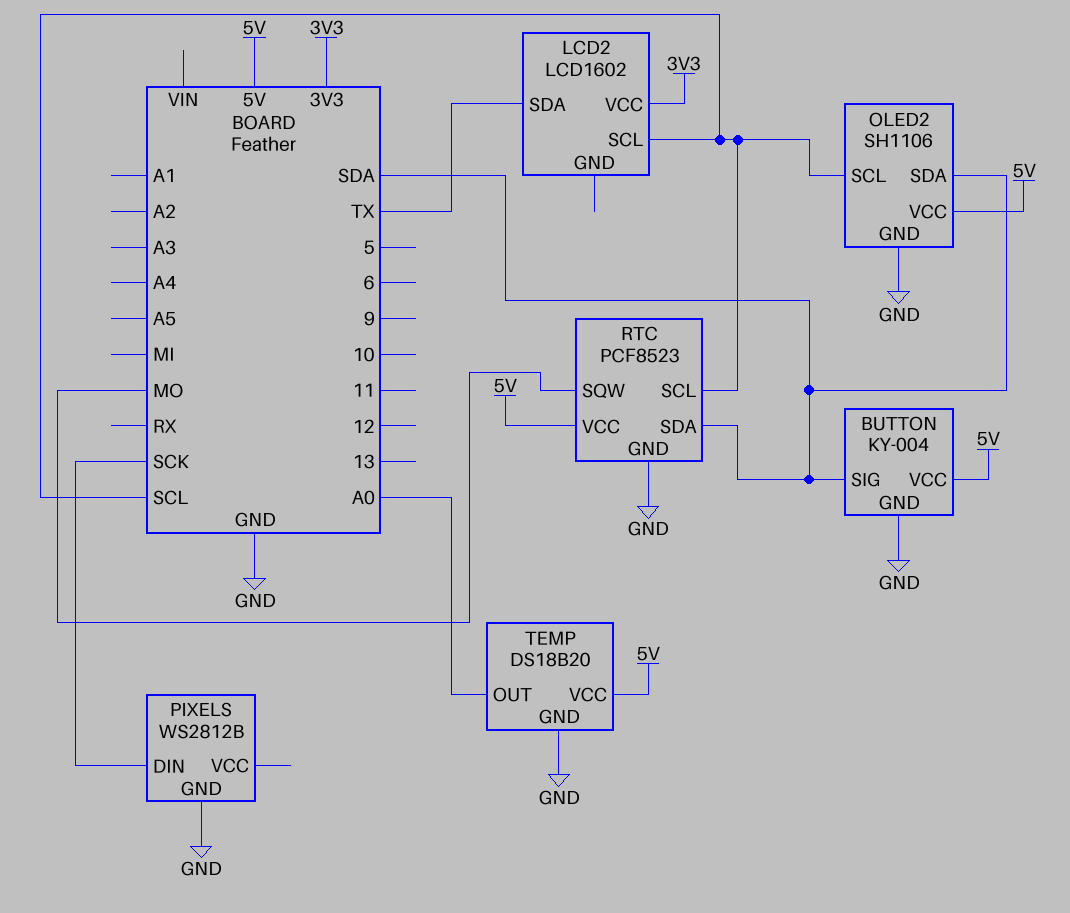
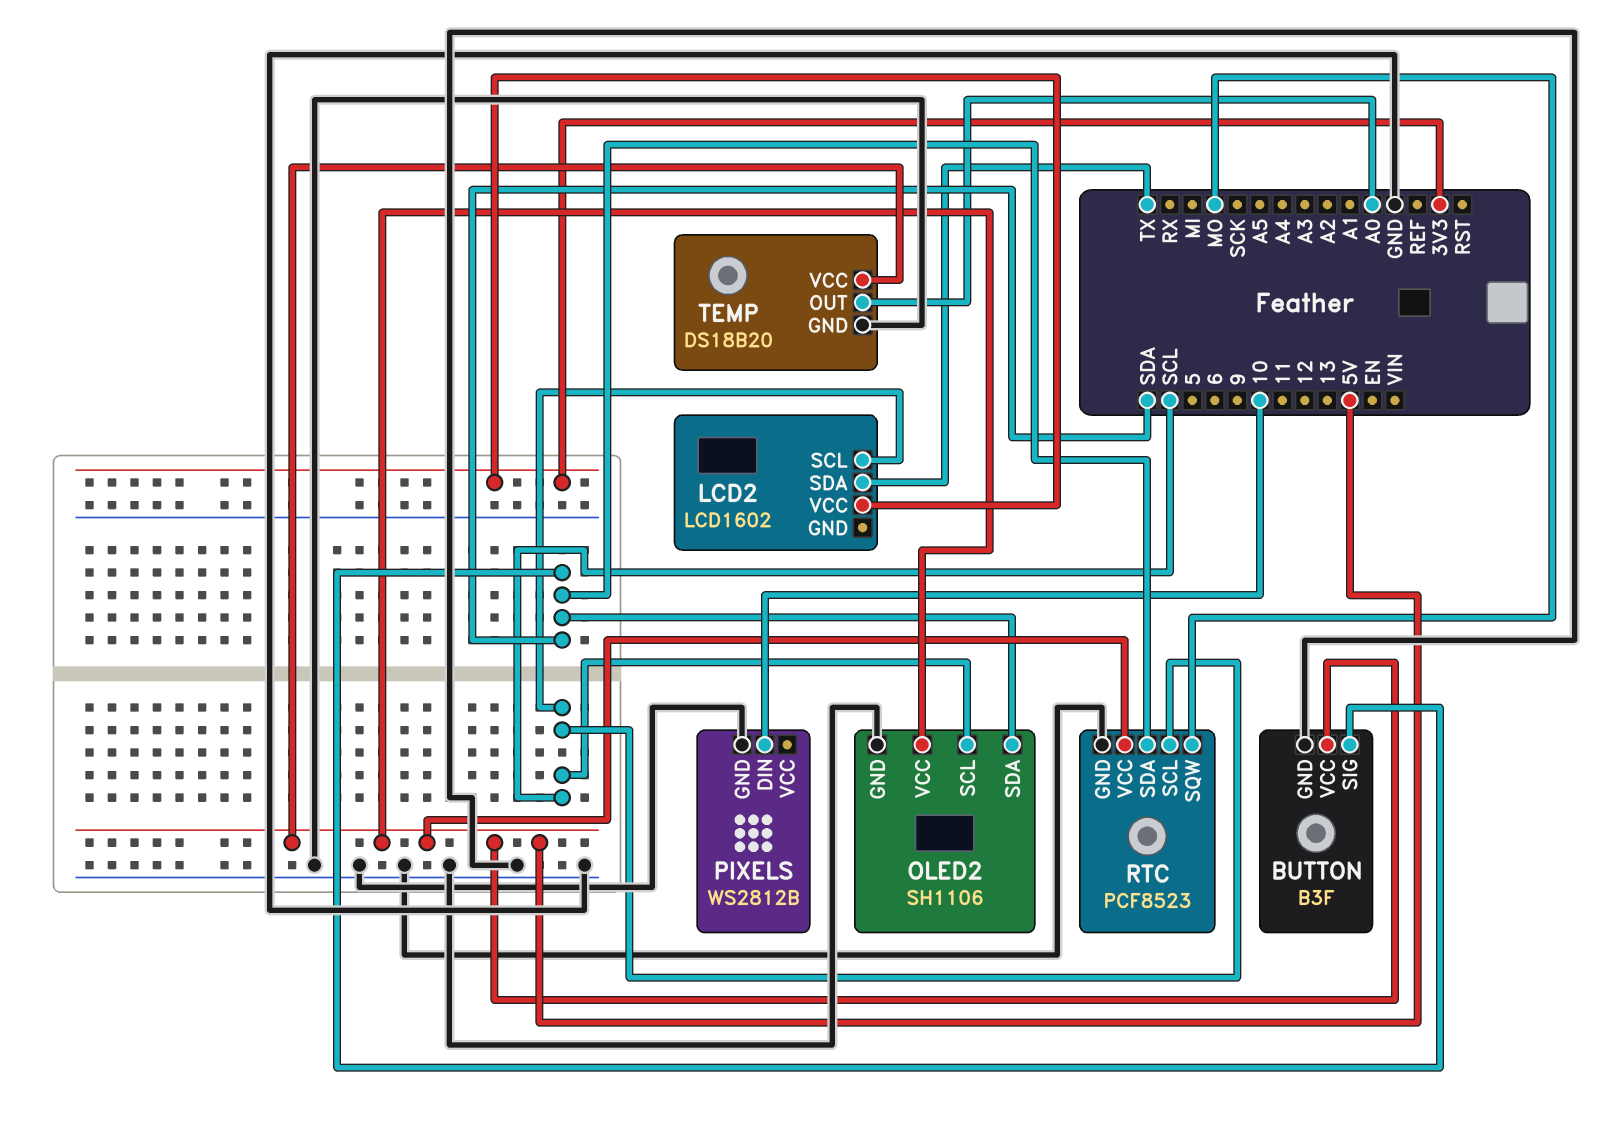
BUTTON: KY-004 -> B3F
PIXELS pin DIN: SCK -> 10

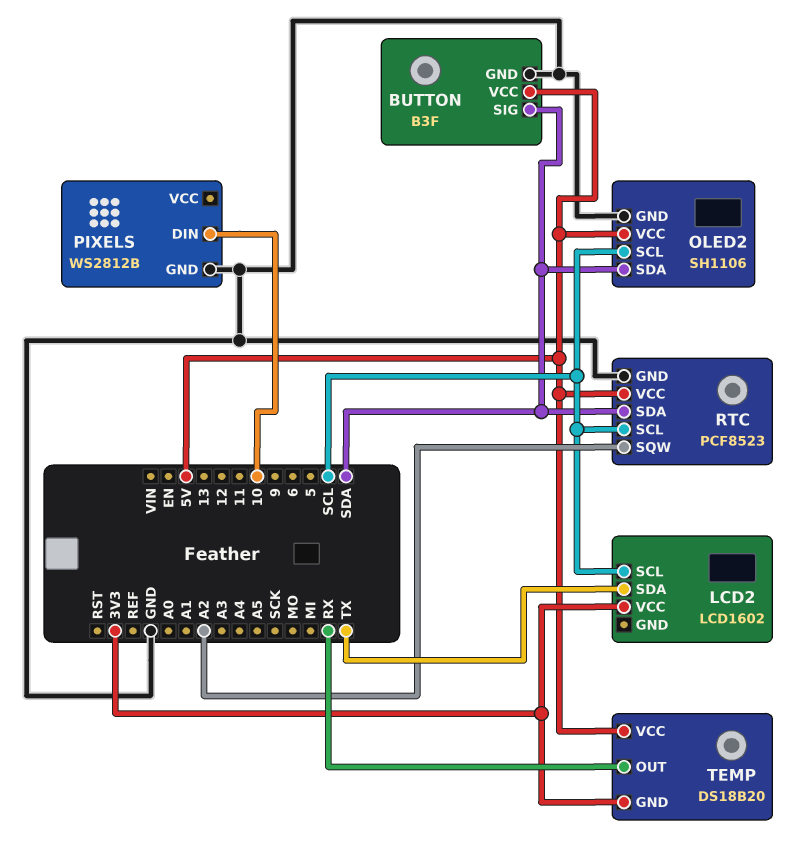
RTC pin SQW: MO -> A2
TEMP pin GND: GND -> 3V3
TEMP pin OUT: A0 -> RX

